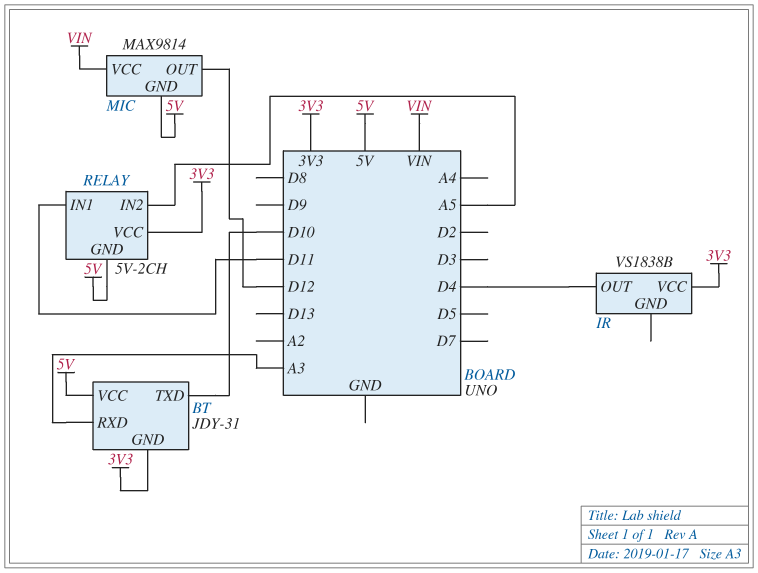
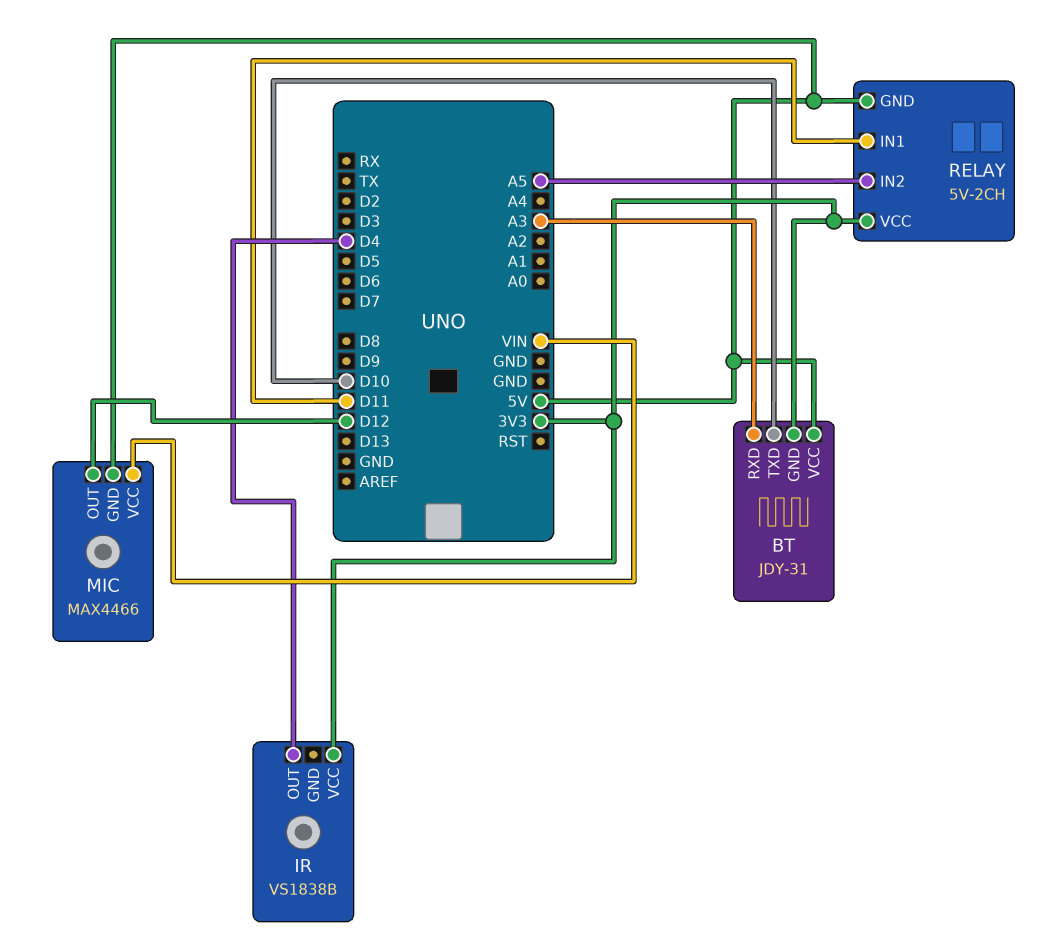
MIC: MAX9814 -> MAX4466

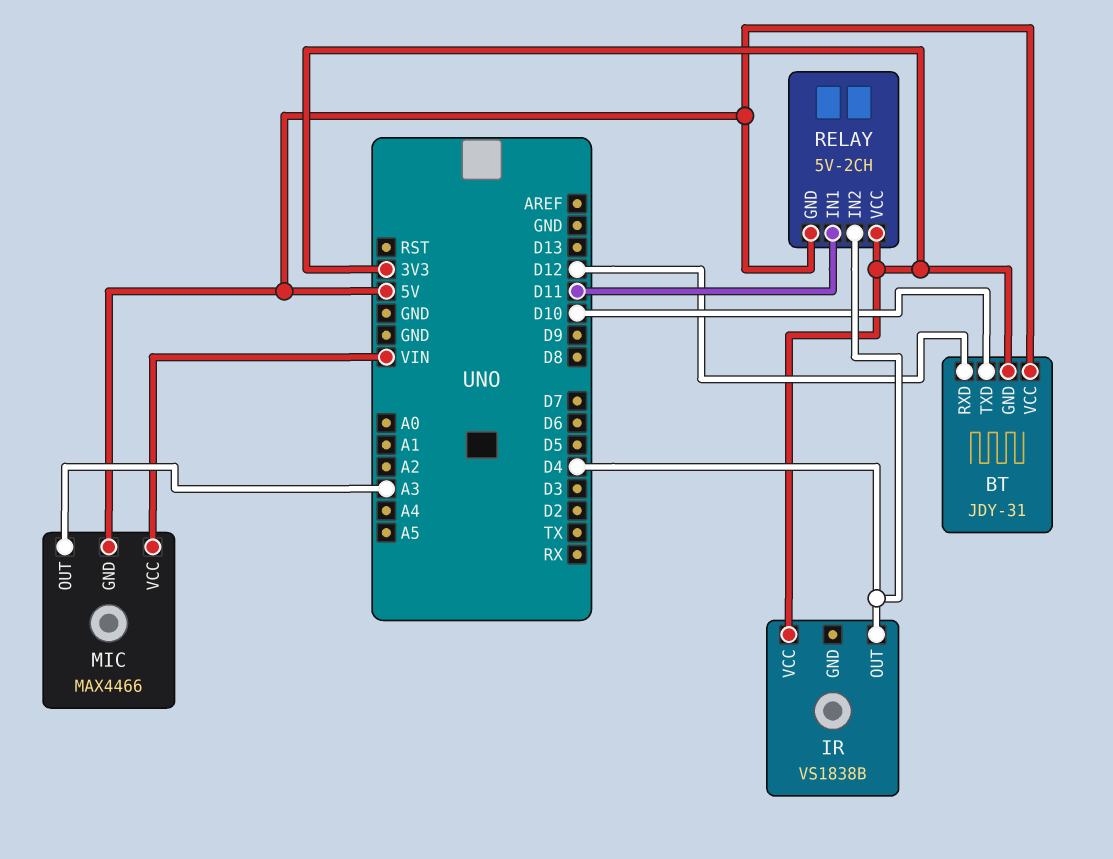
BT pin RXD: A3 -> D12
MIC pin OUT: D12 -> A3
RELAY pin IN2: A5 -> D4

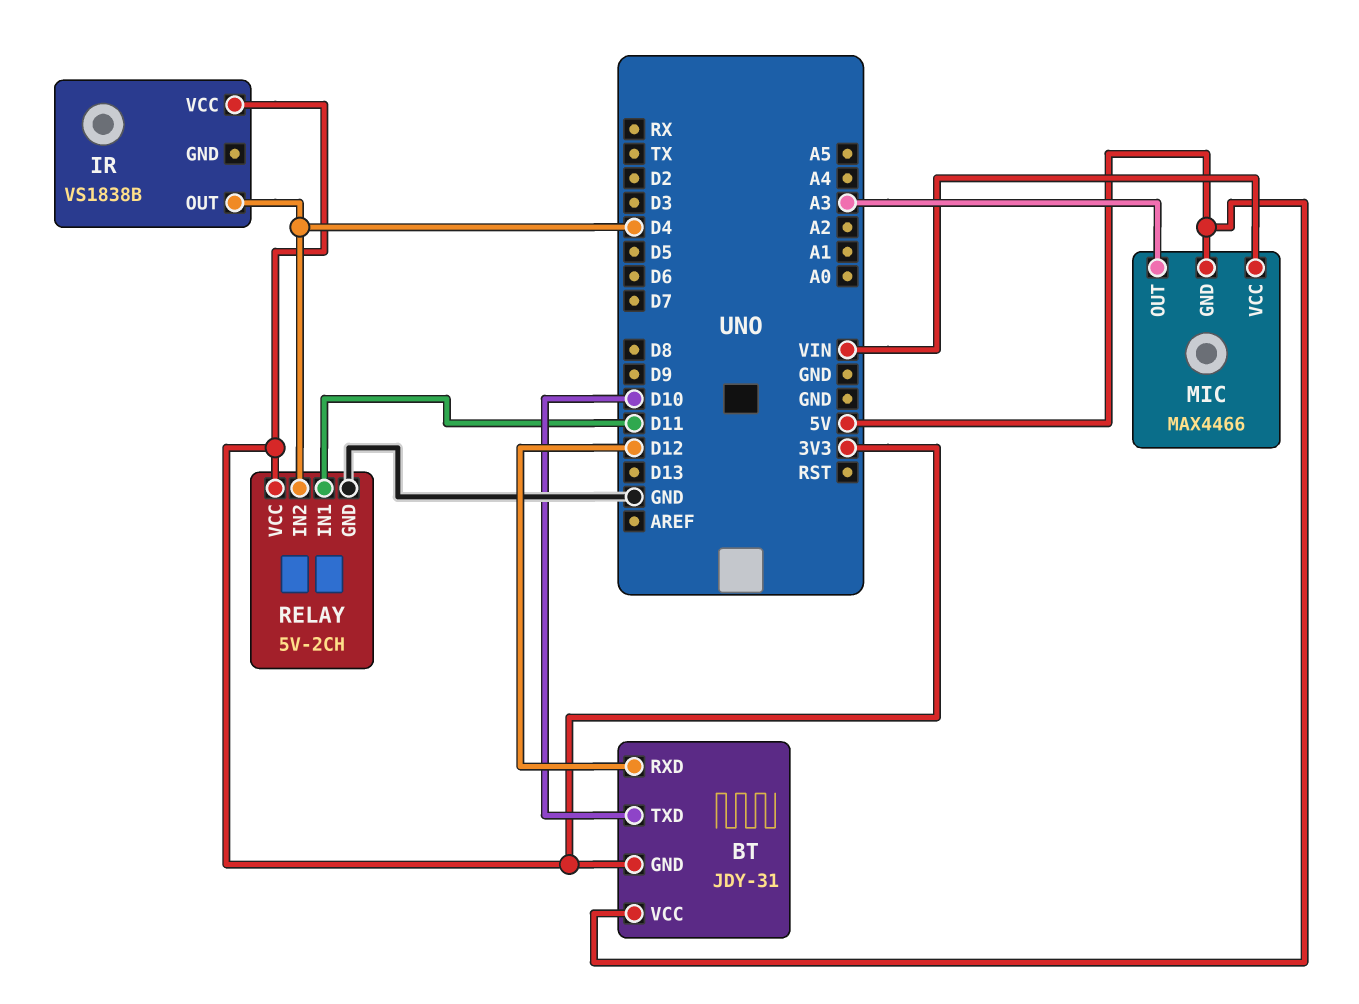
RELAY pin GND: 5V -> GND

